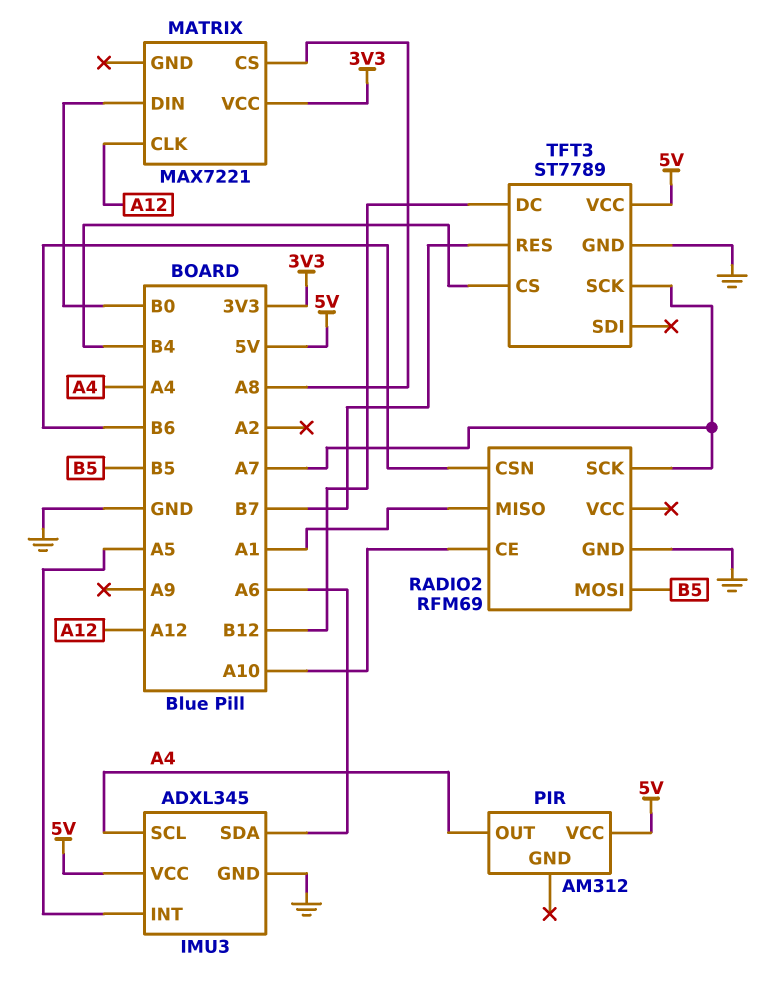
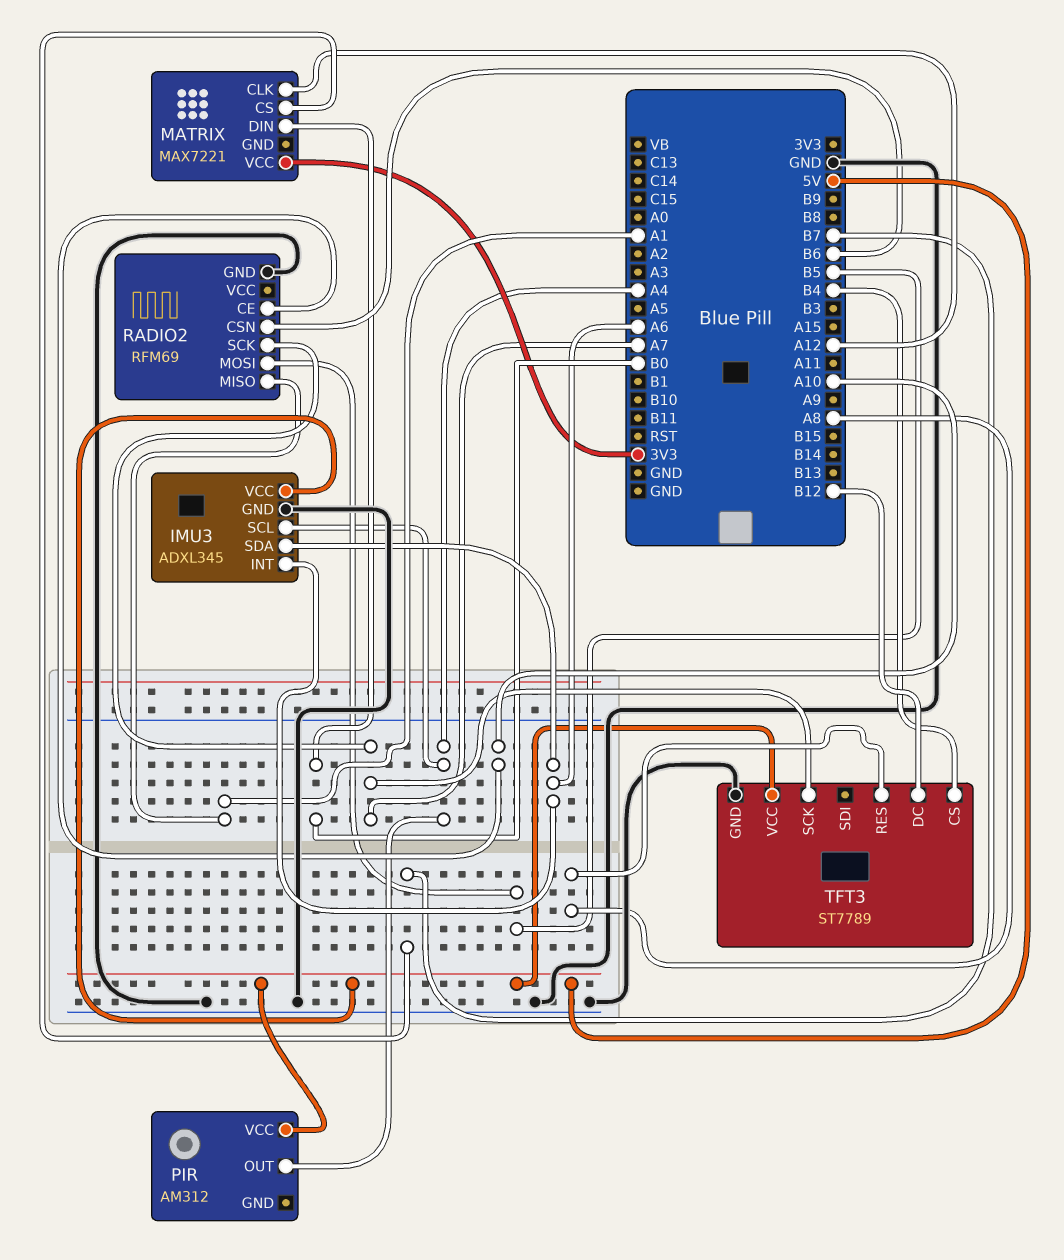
IMU3 pin INT: A5 -> A6
MATRIX pin CS: A8 -> B7
TFT3 pin RES: B7 -> A8

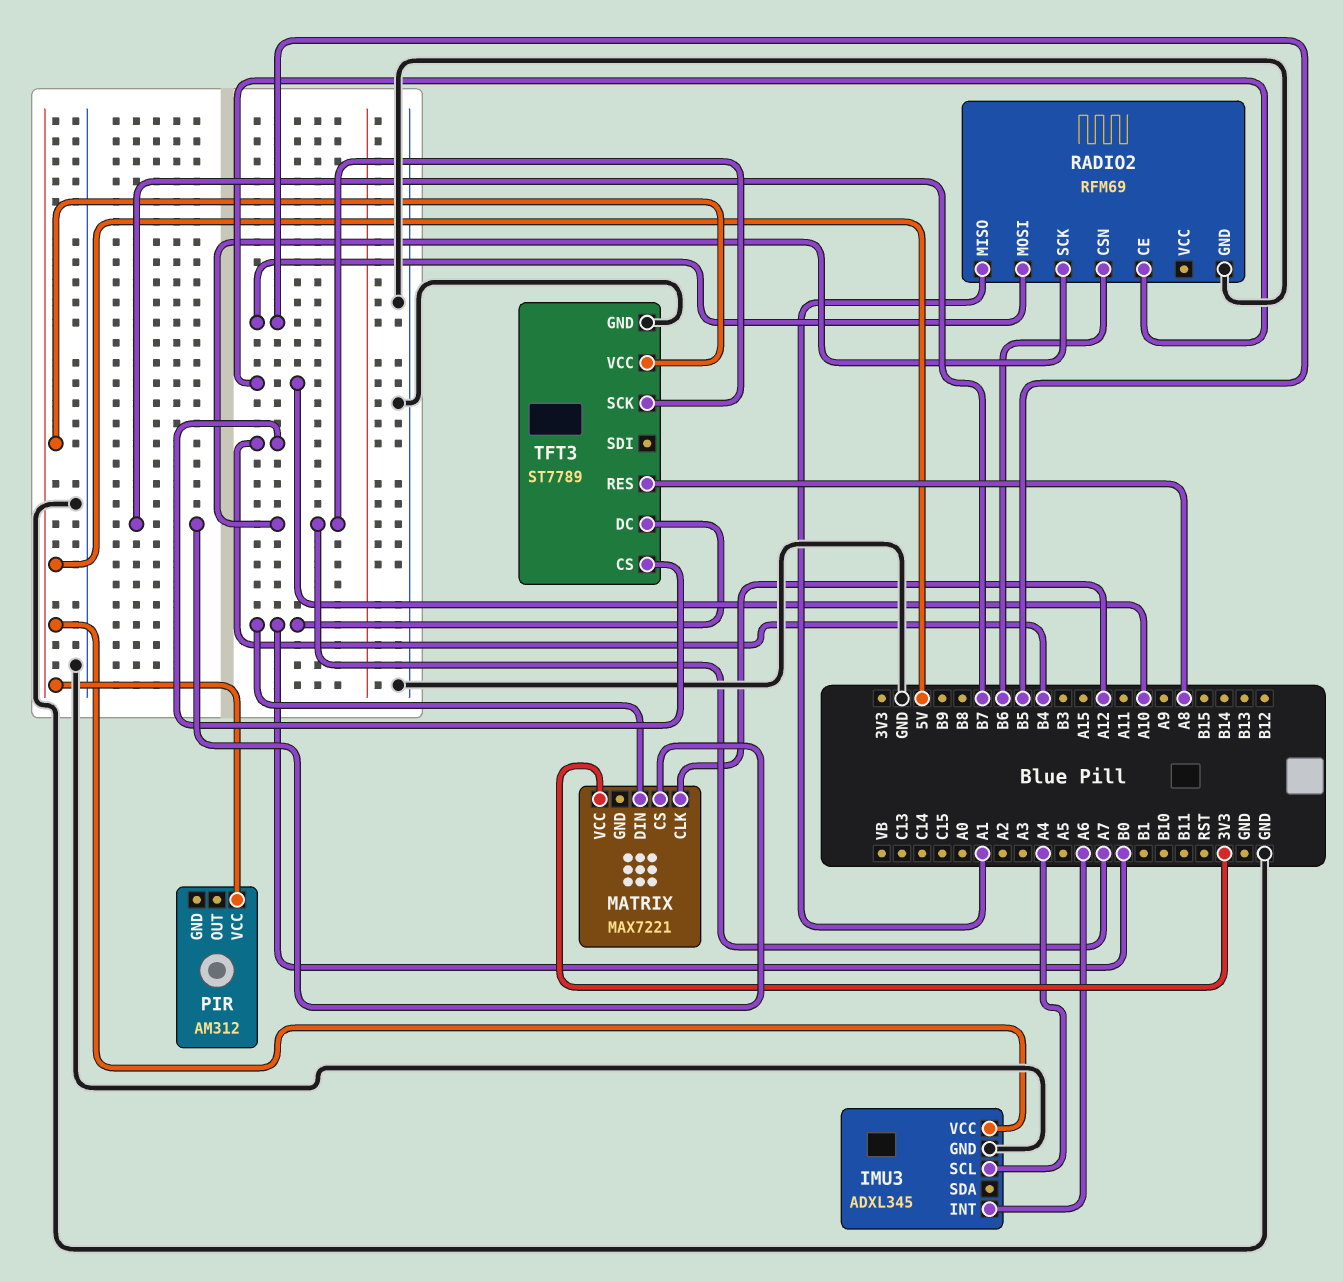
IMU3 pin SDA: A6 -> none
PIR pin OUT: A4 -> none
TFT3 pin DC: B12 -> B0

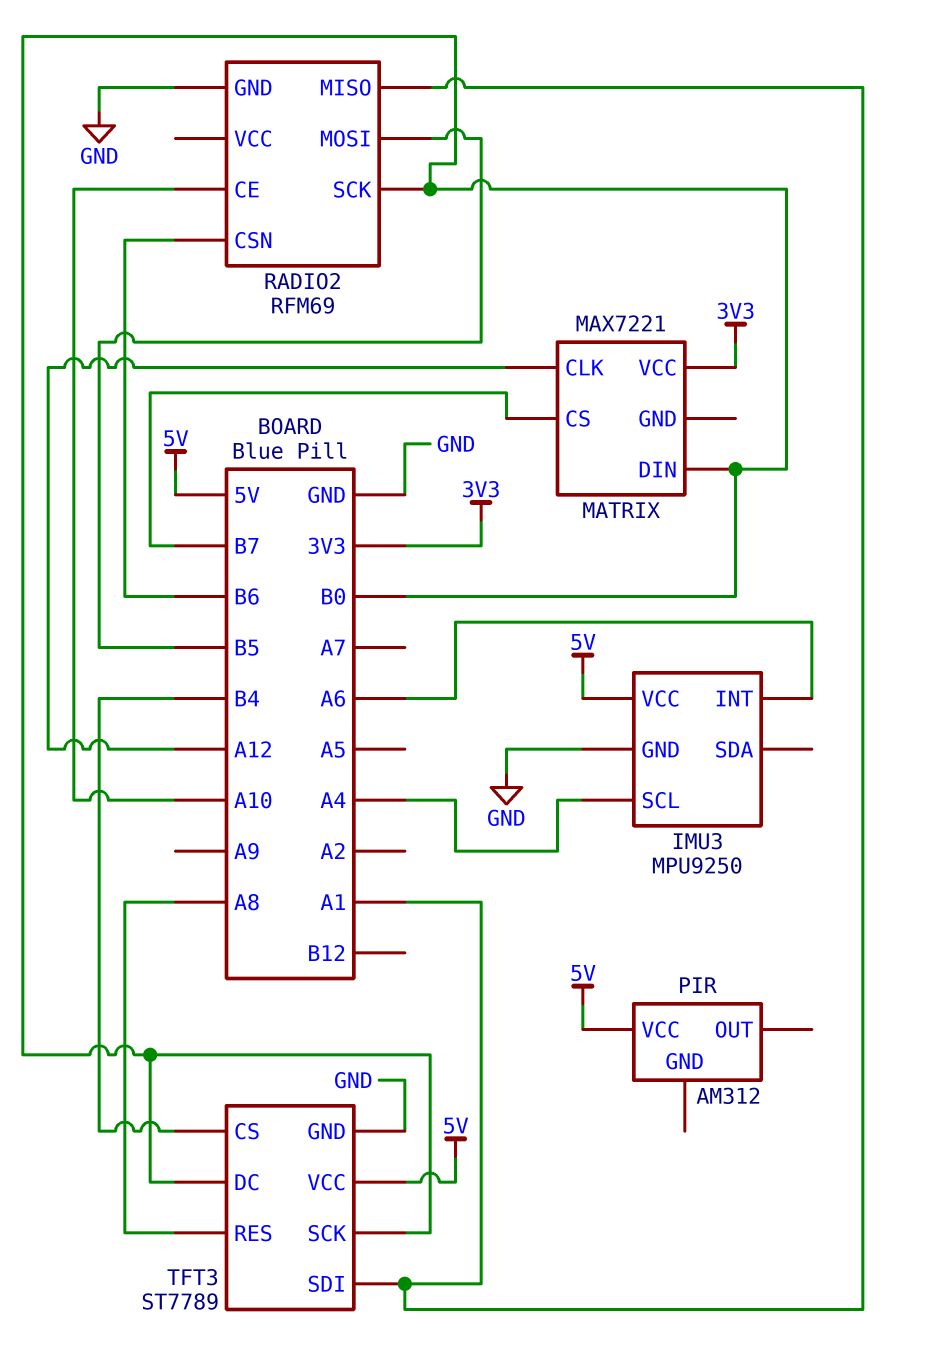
IMU3: ADXL345 -> MPU9250
RADIO2 pin SCK: A7 -> B0
TFT3 pin SCK: A7 -> B0
TFT3 pin SDI: none -> A1

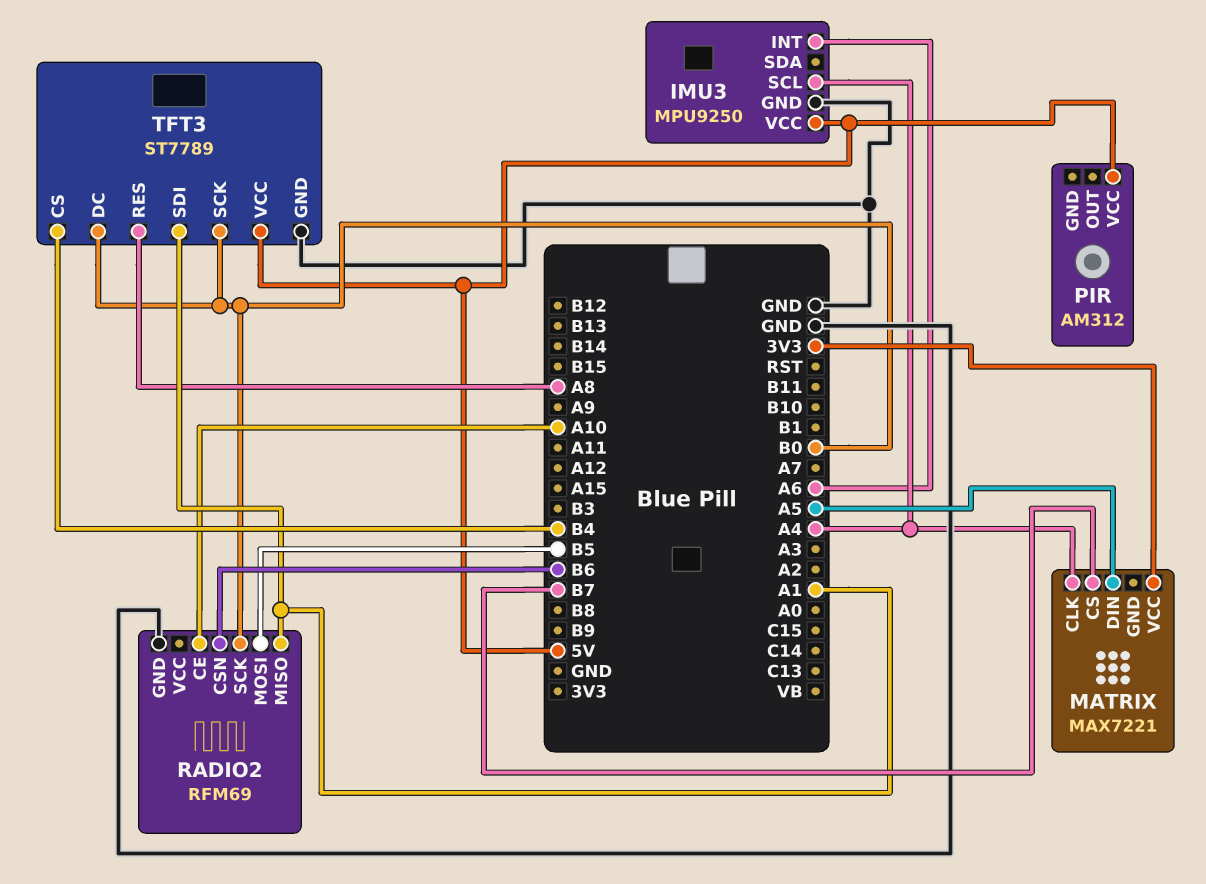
MATRIX pin CLK: A12 -> A4
MATRIX pin DIN: B0 -> A5

